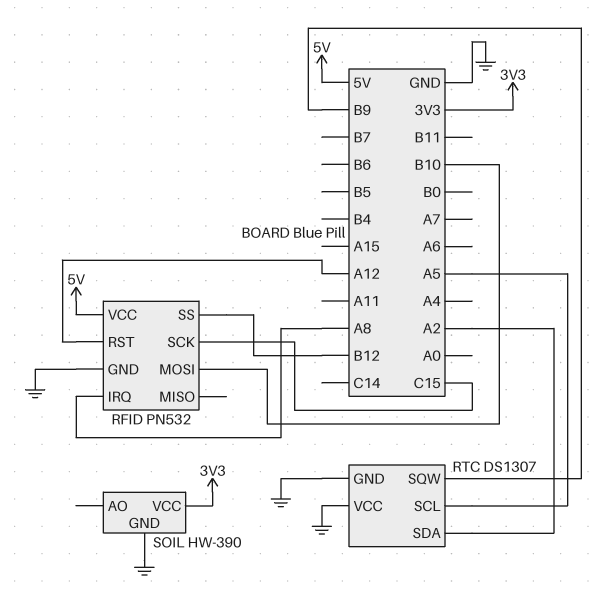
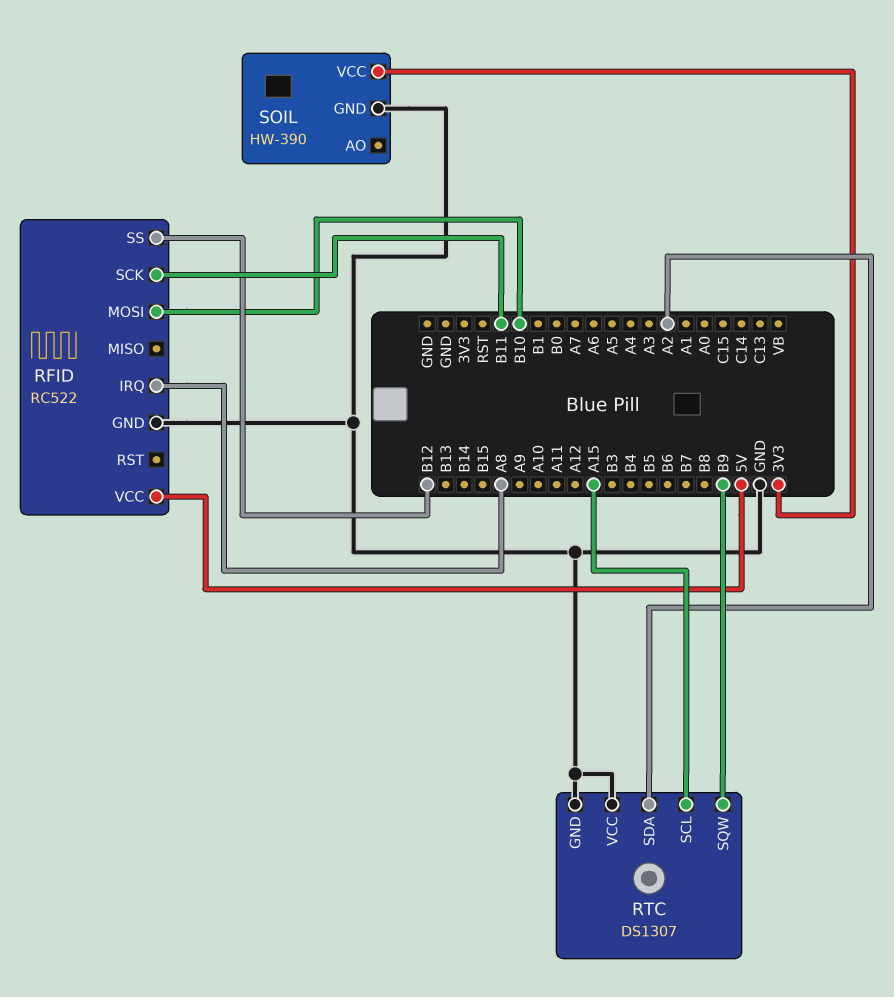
RFID: PN532 -> RC522
RFID pin RST: A12 -> none
RFID pin SCK: C15 -> B11
RTC pin SCL: A5 -> A15

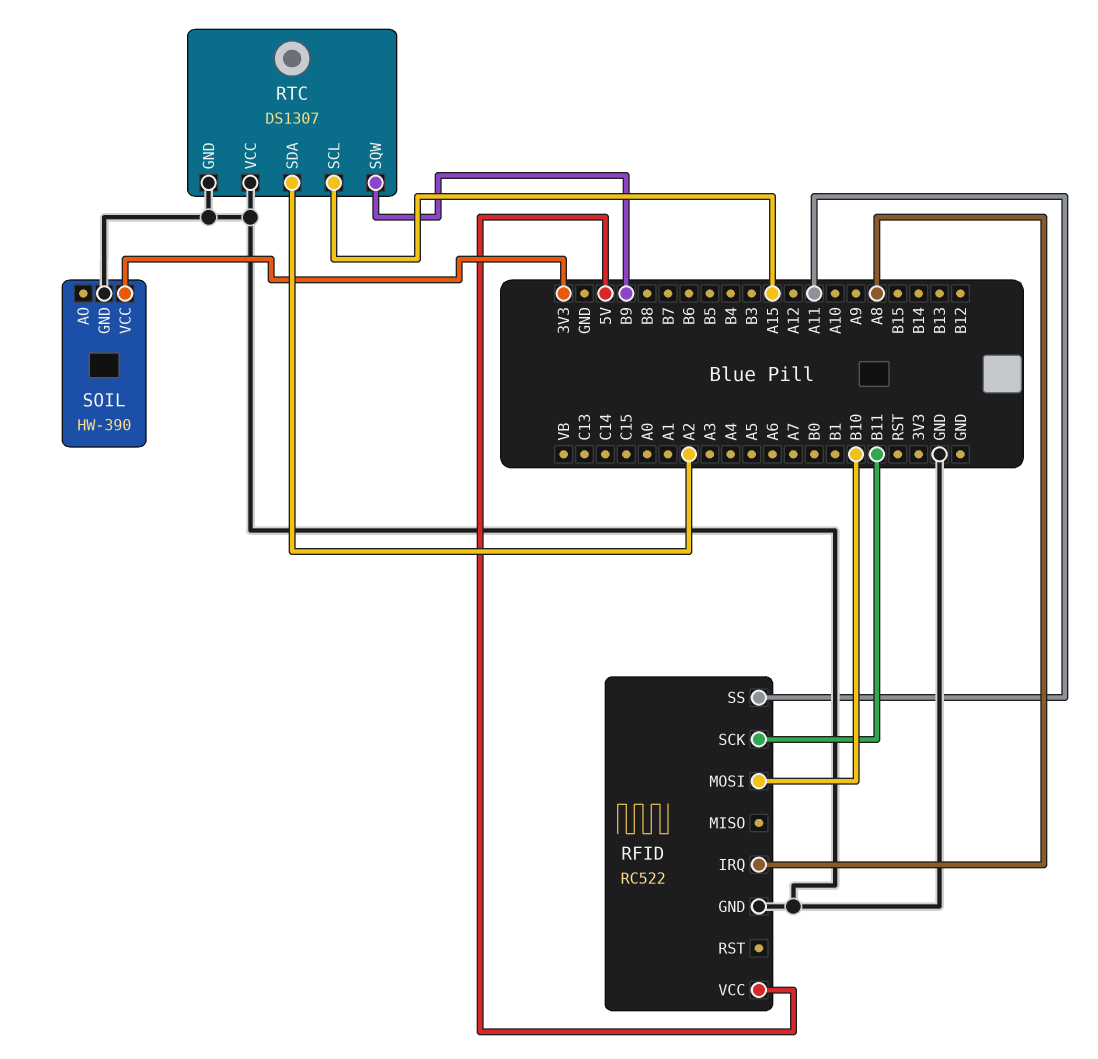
RFID pin SS: B12 -> A11

